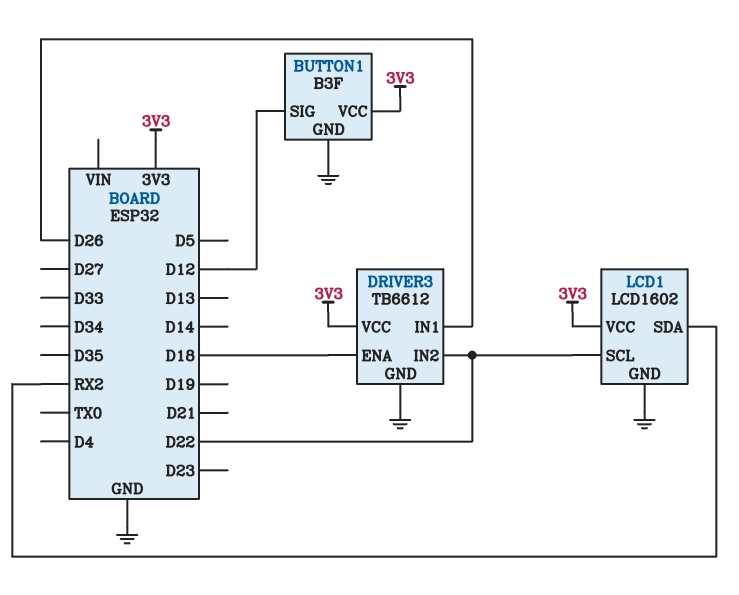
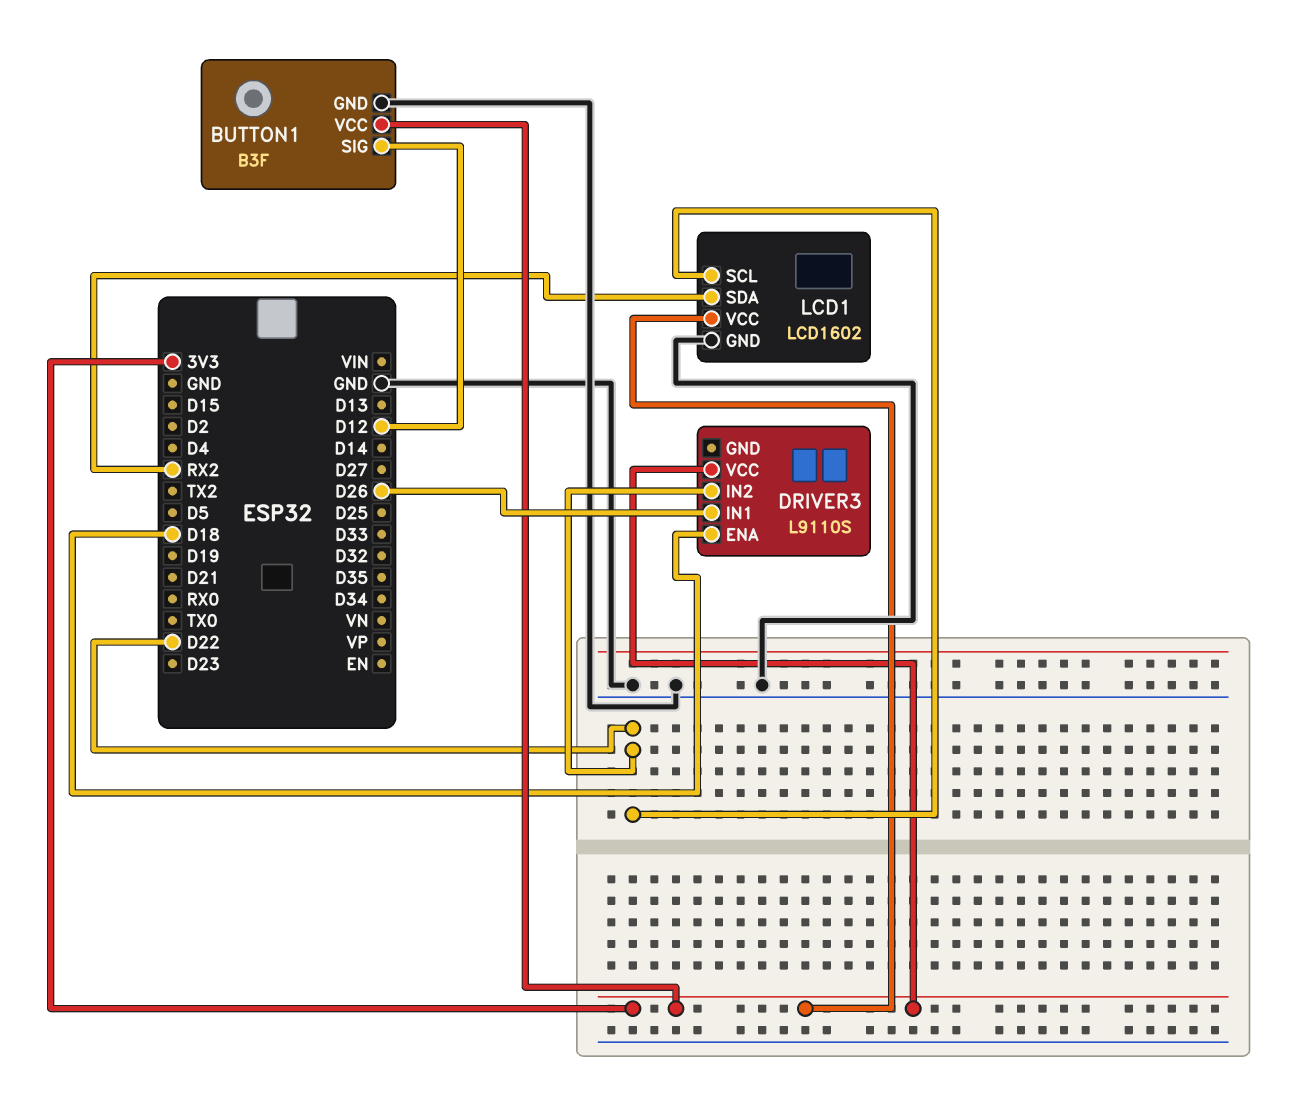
DRIVER3: TB6612 -> L9110S
DRIVER3 pin GND: GND -> none

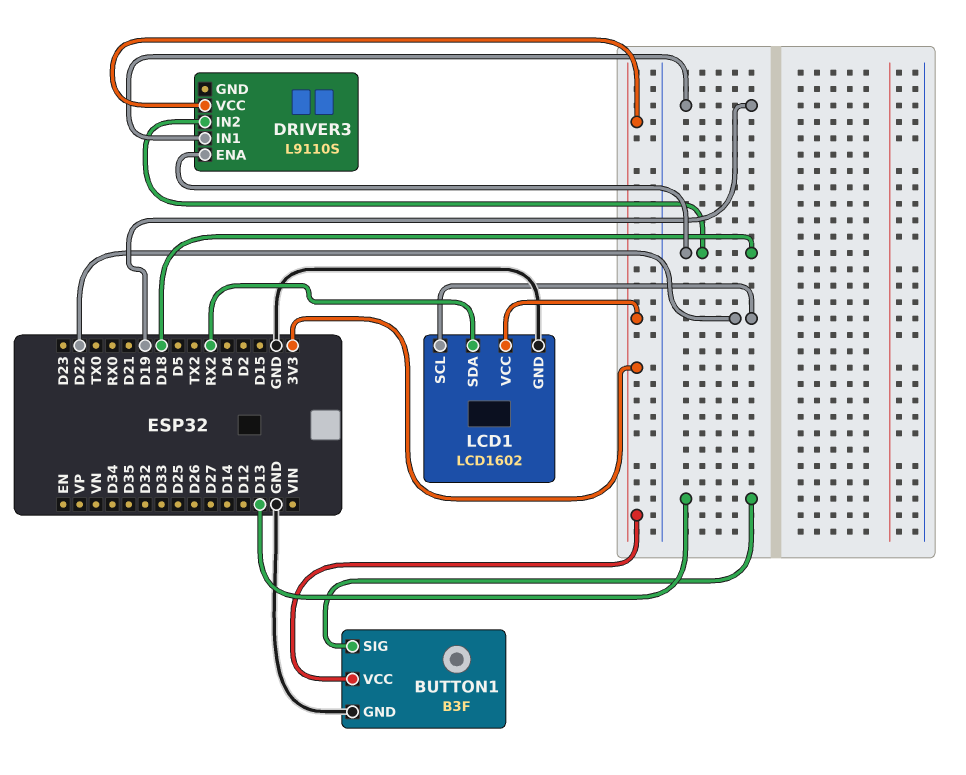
BUTTON1 pin SIG: D12 -> D13
DRIVER3 pin IN1: D26 -> D19
DRIVER3 pin IN2: D22 -> D18

